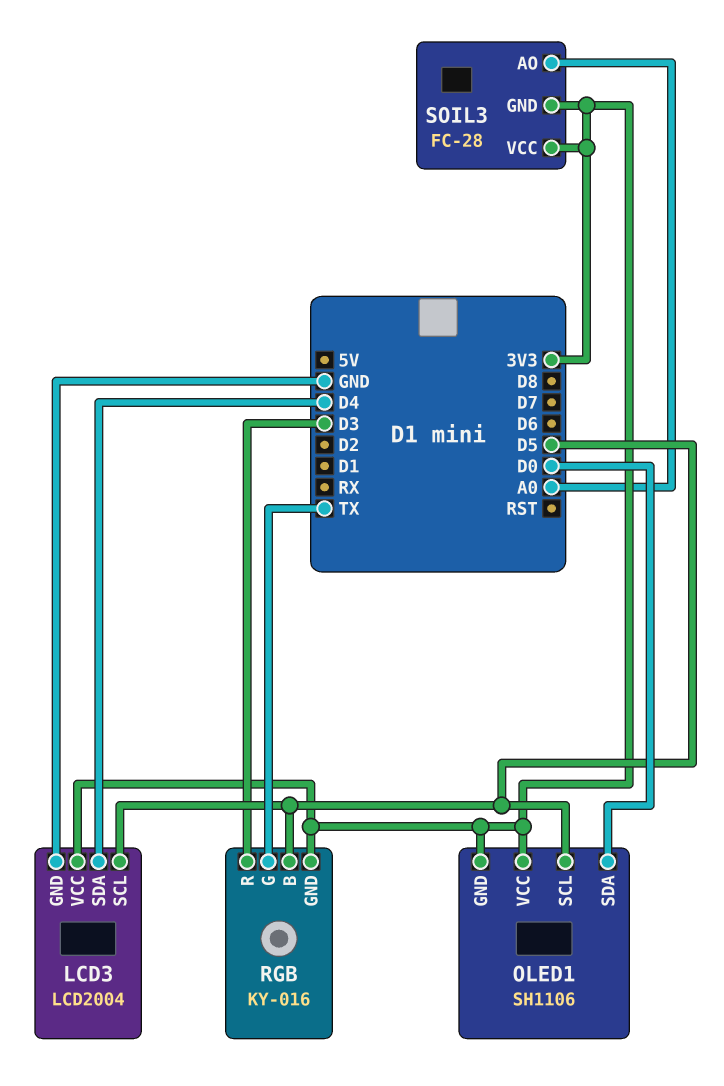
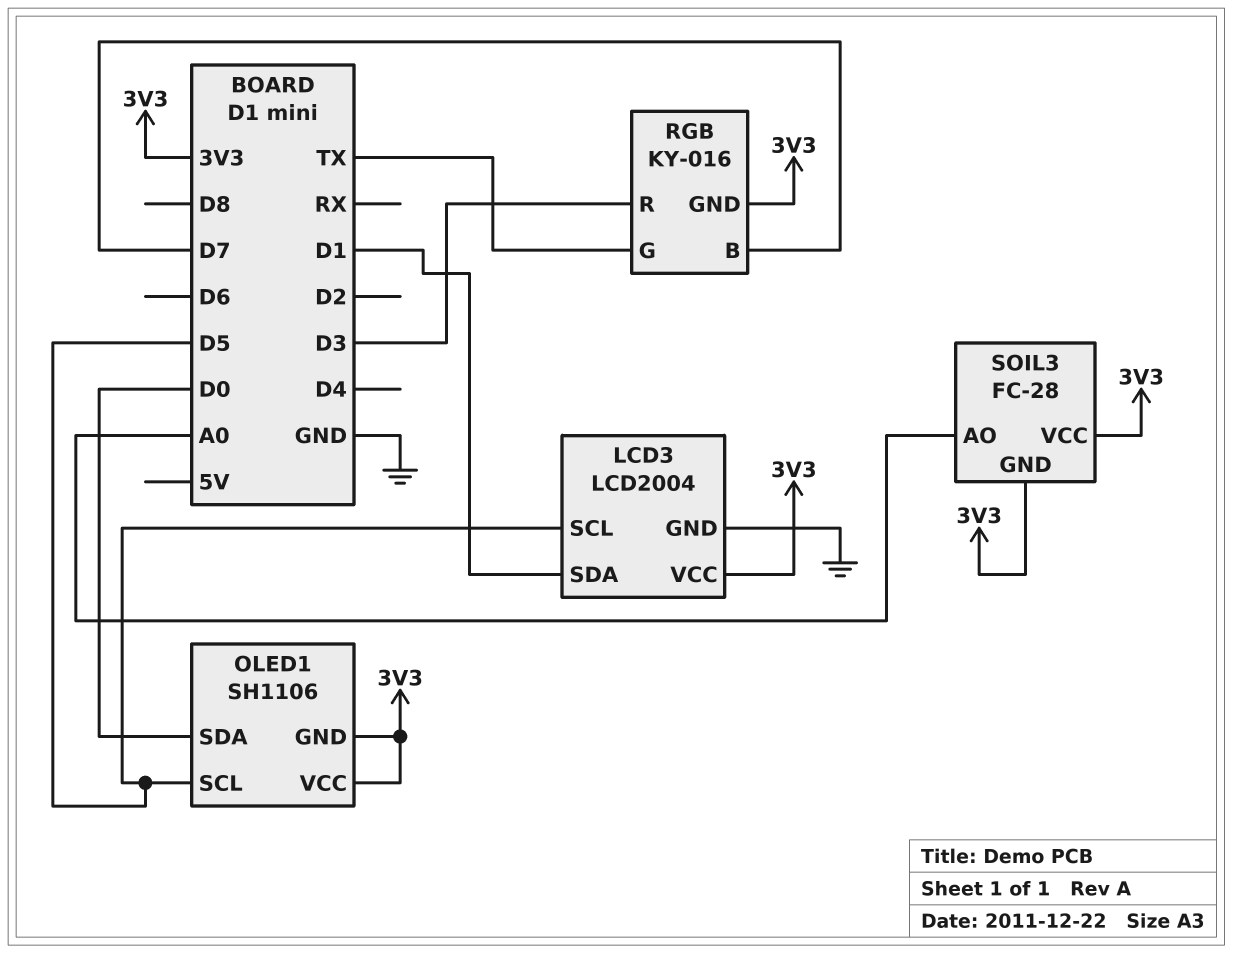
LCD3 pin SDA: D4 -> D1
RGB pin B: D5 -> D7

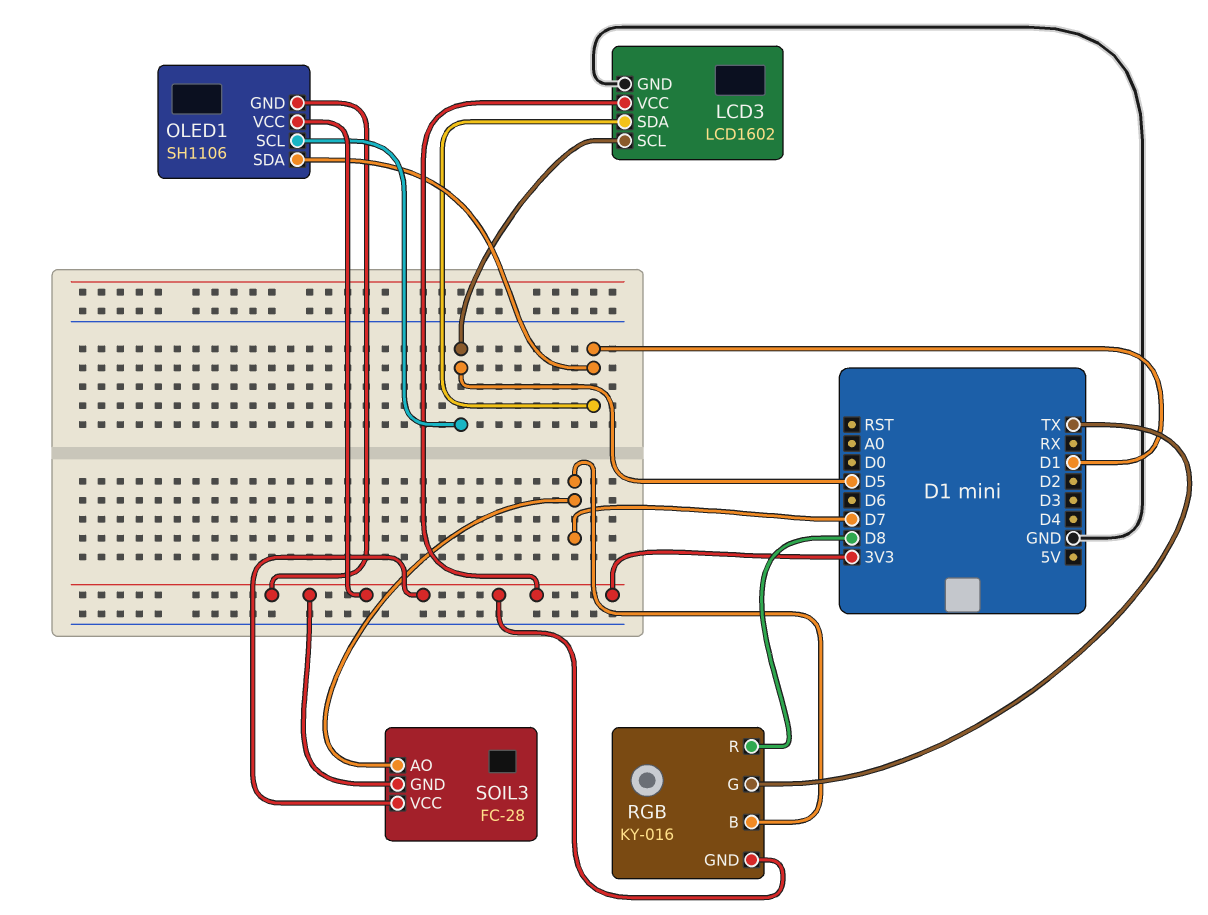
LCD3: LCD2004 -> LCD1602
OLED1 pin SDA: D0 -> D1
RGB pin R: D3 -> D8
SOIL3 pin AO: A0 -> D7

